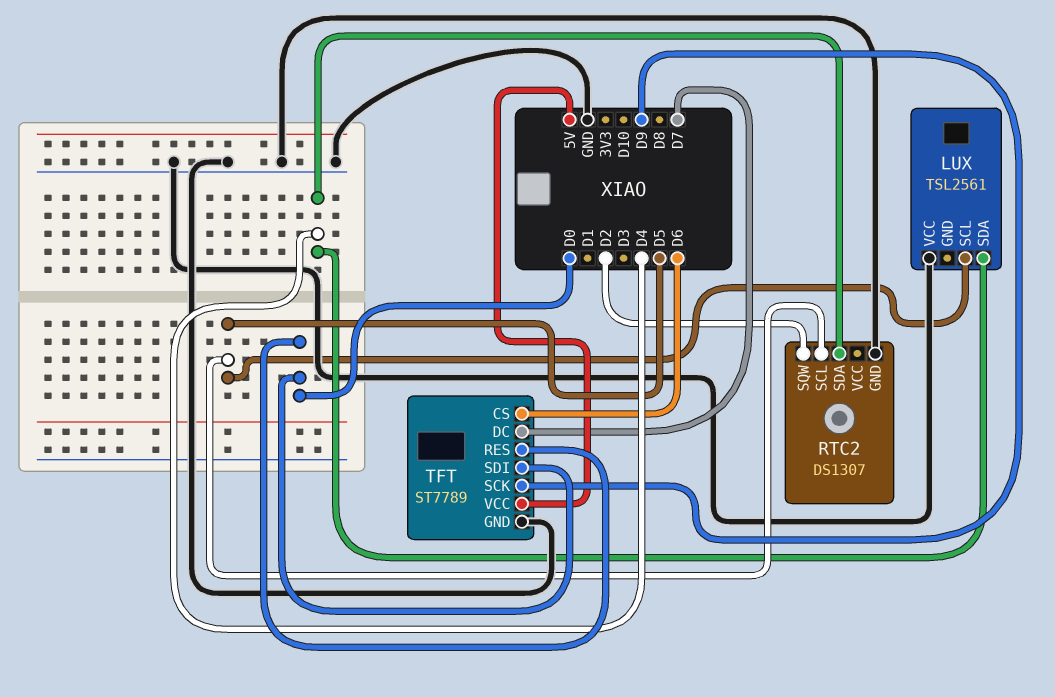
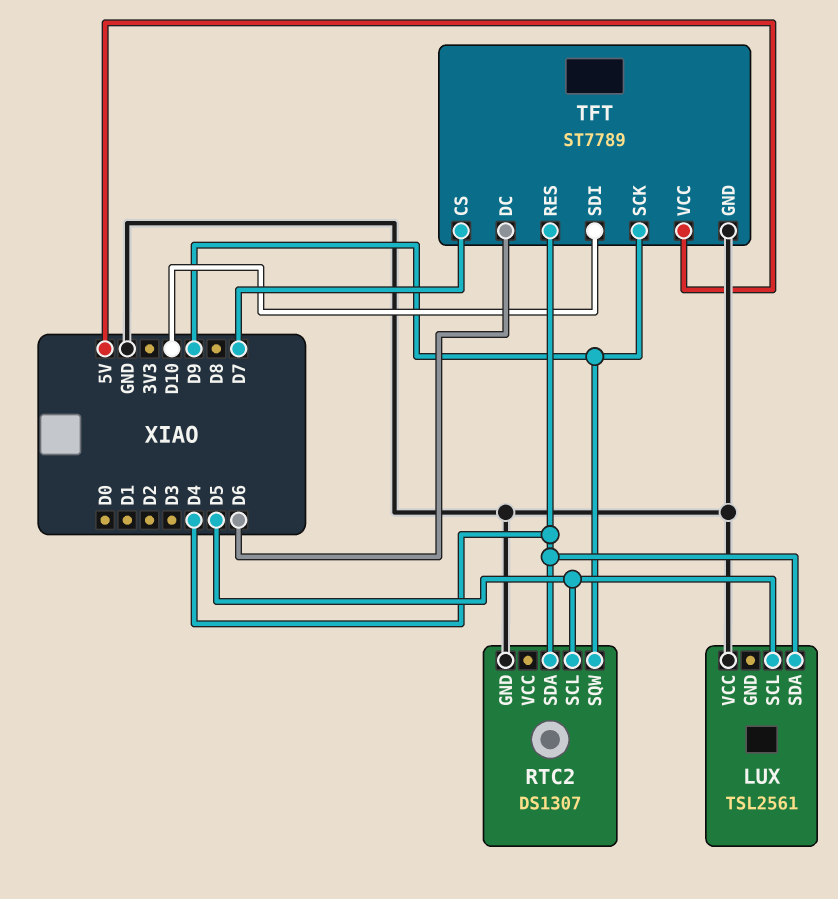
RTC2 pin SQW: D2 -> D9
TFT pin CS: D6 -> D7
TFT pin DC: D7 -> D6
TFT pin RES: D0 -> D4
TFT pin SDI: D0 -> D10

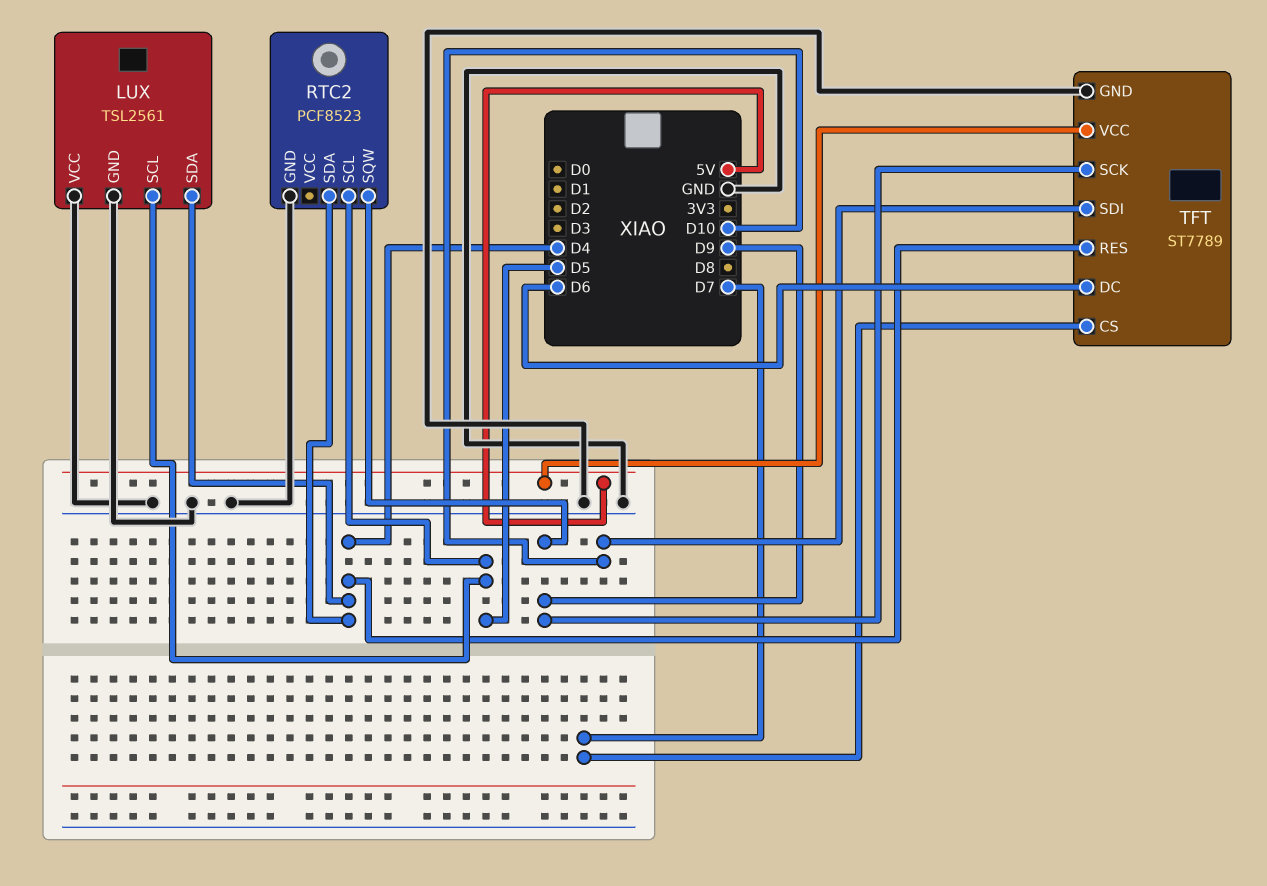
LUX pin GND: none -> GND
RTC2: DS1307 -> PCF8523

